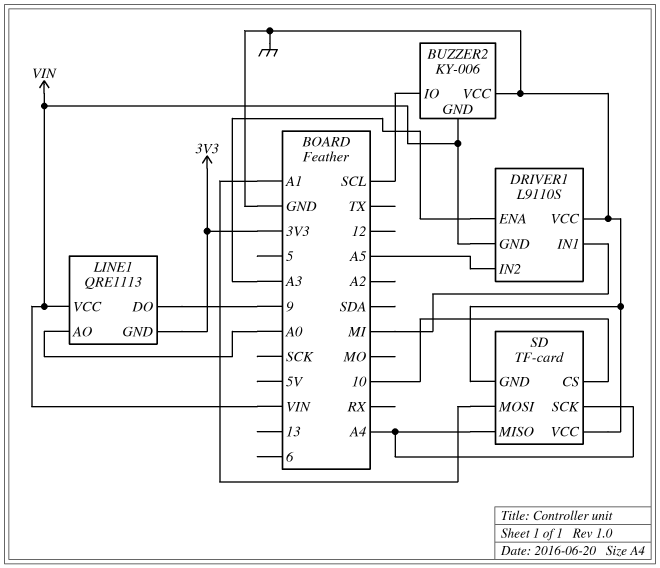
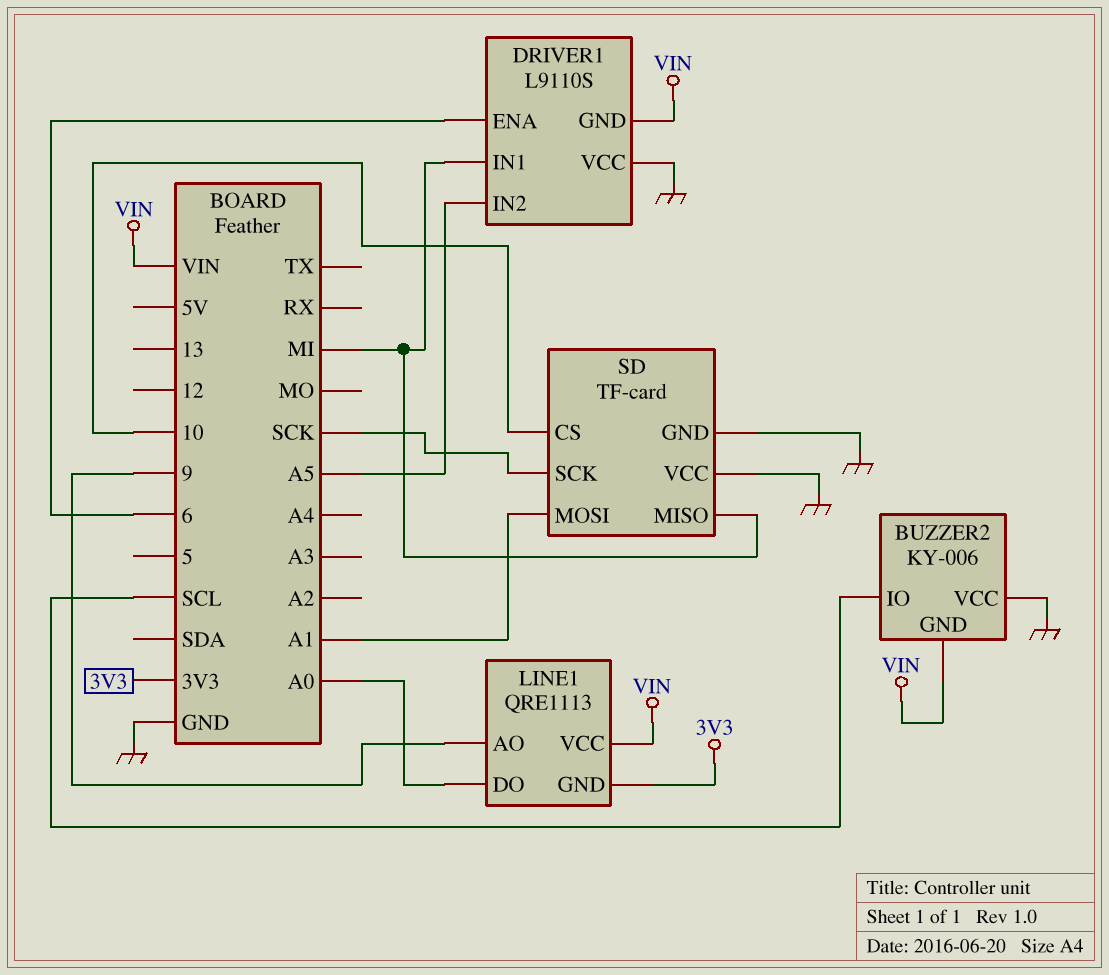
DRIVER1 pin ENA: A3 -> 6
LINE1 pin AO: A0 -> 9
LINE1 pin DO: 9 -> A0
SD pin MISO: A4 -> MI
SD pin SCK: A4 -> SCK

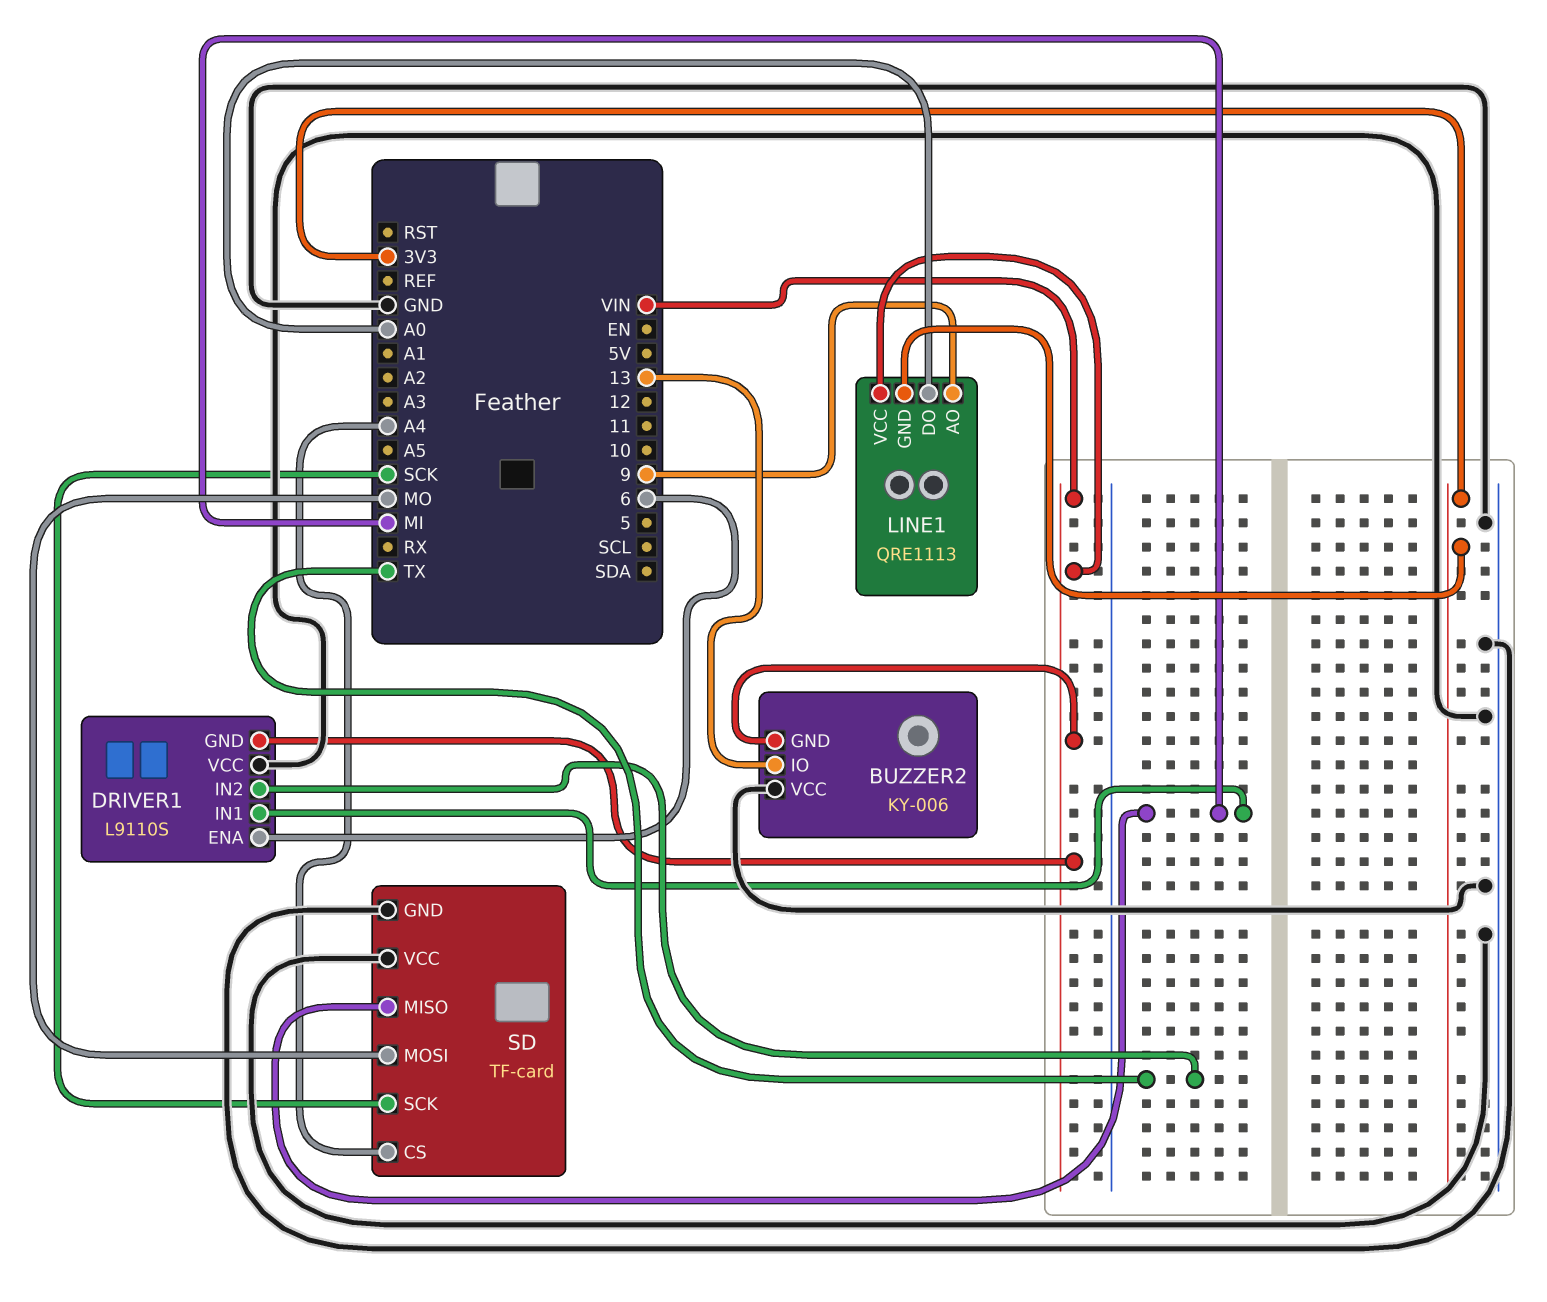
BUZZER2 pin IO: SCL -> 13
DRIVER1 pin IN2: A5 -> TX
SD pin CS: 10 -> A4
SD pin MOSI: A1 -> MO

